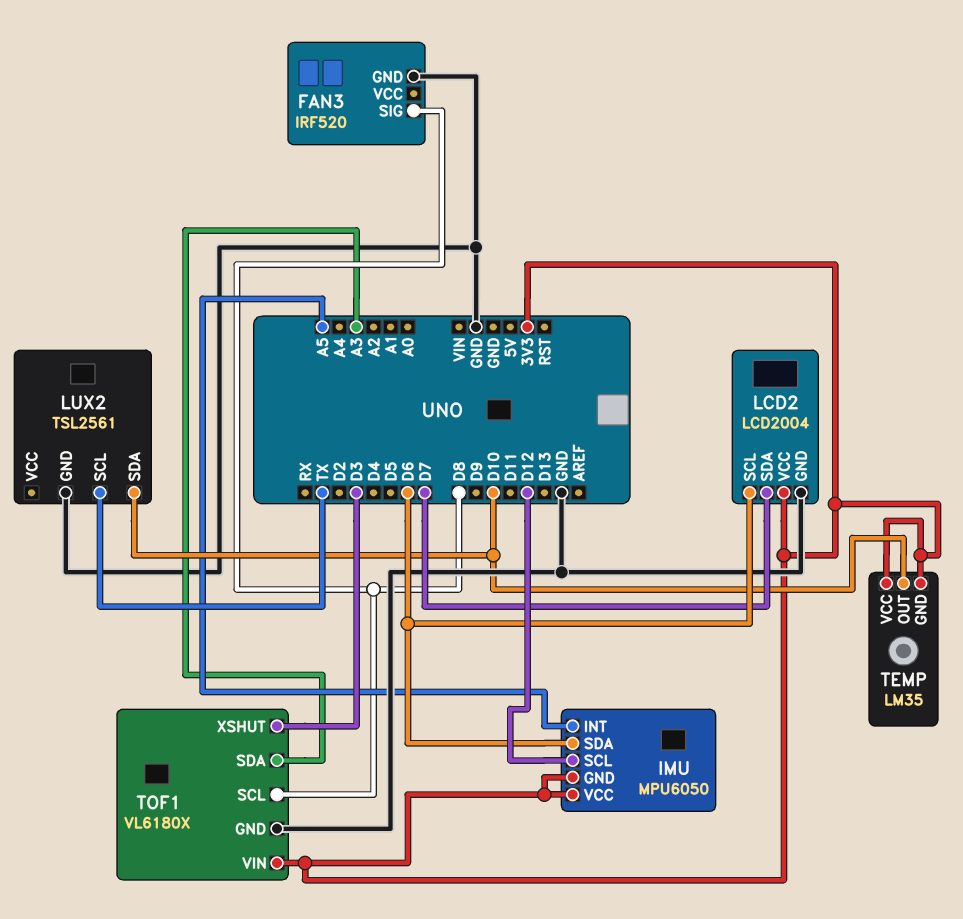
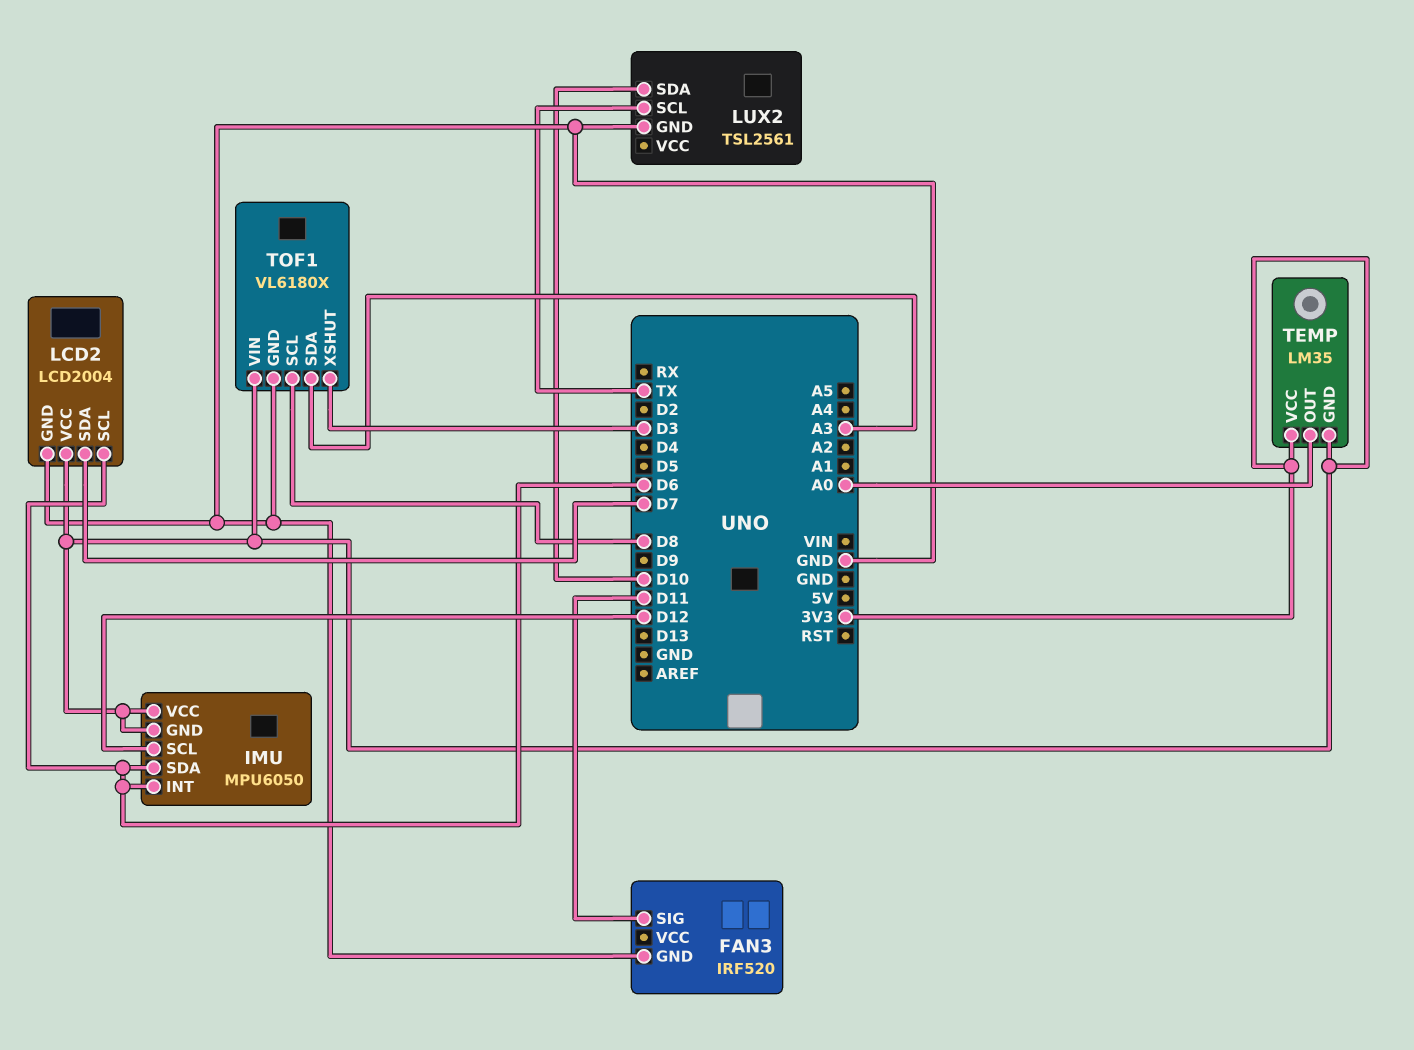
FAN3 pin SIG: D8 -> D11
IMU pin INT: A5 -> D6
TEMP pin OUT: D10 -> A0

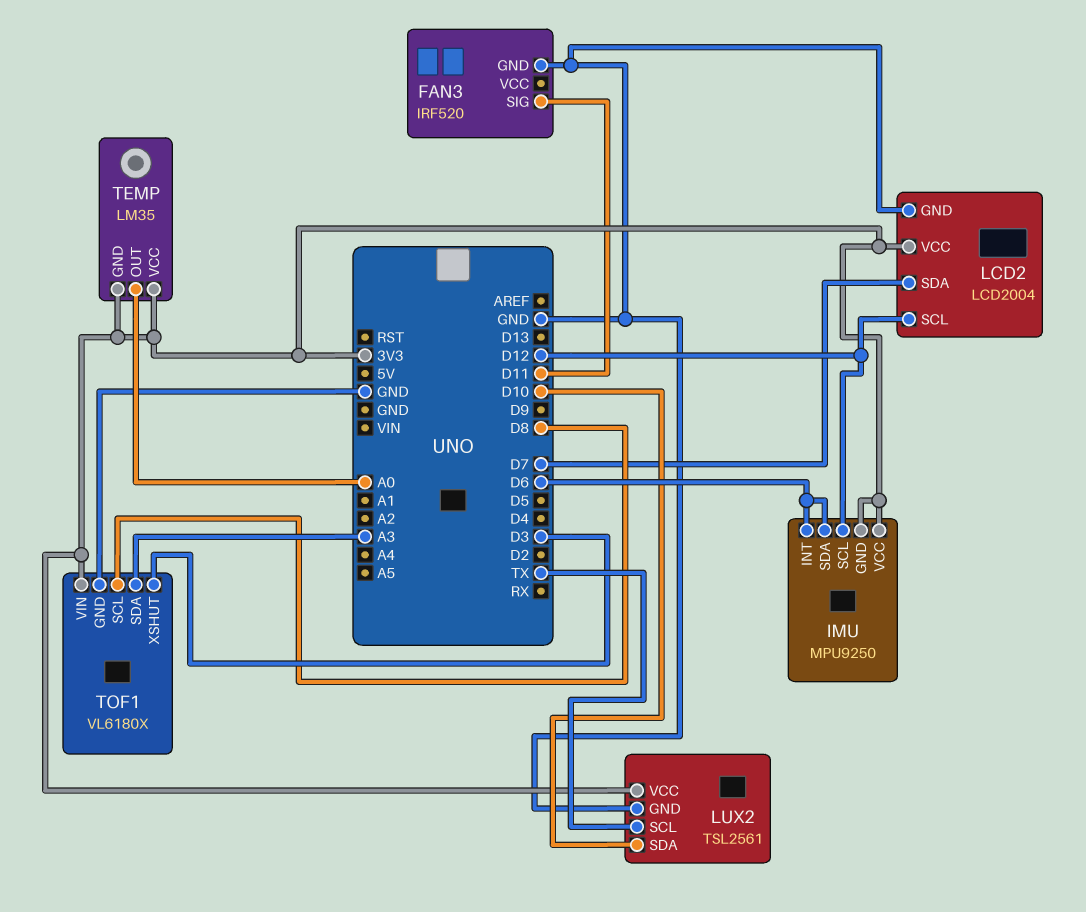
IMU: MPU6050 -> MPU9250
LCD2 pin SCL: D6 -> D12
LUX2 pin VCC: none -> 3V3

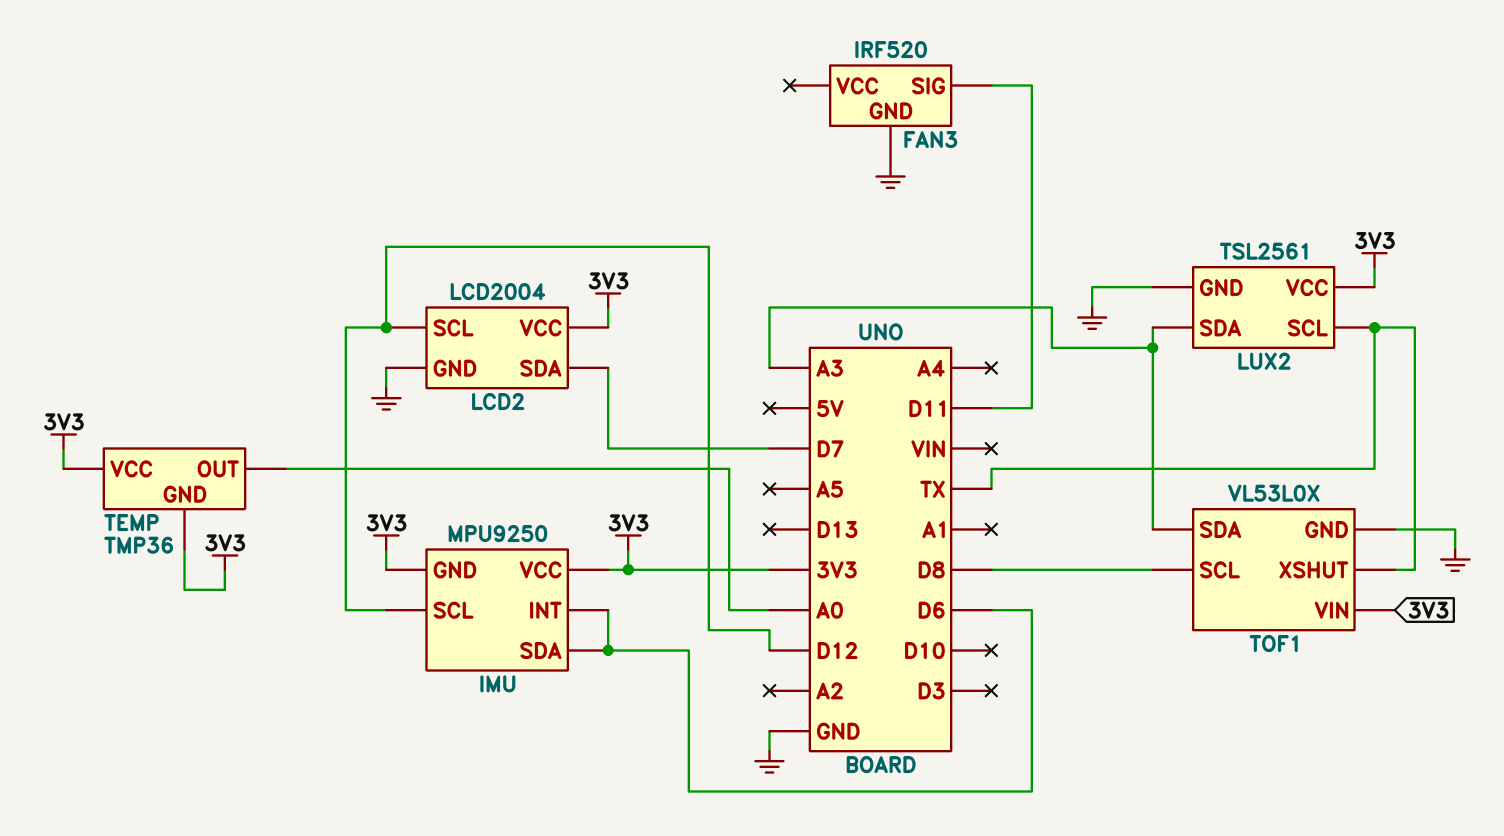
LUX2 pin SDA: D10 -> A3
TEMP: LM35 -> TMP36
TOF1: VL6180X -> VL53L0X
TOF1 pin XSHUT: D3 -> TX

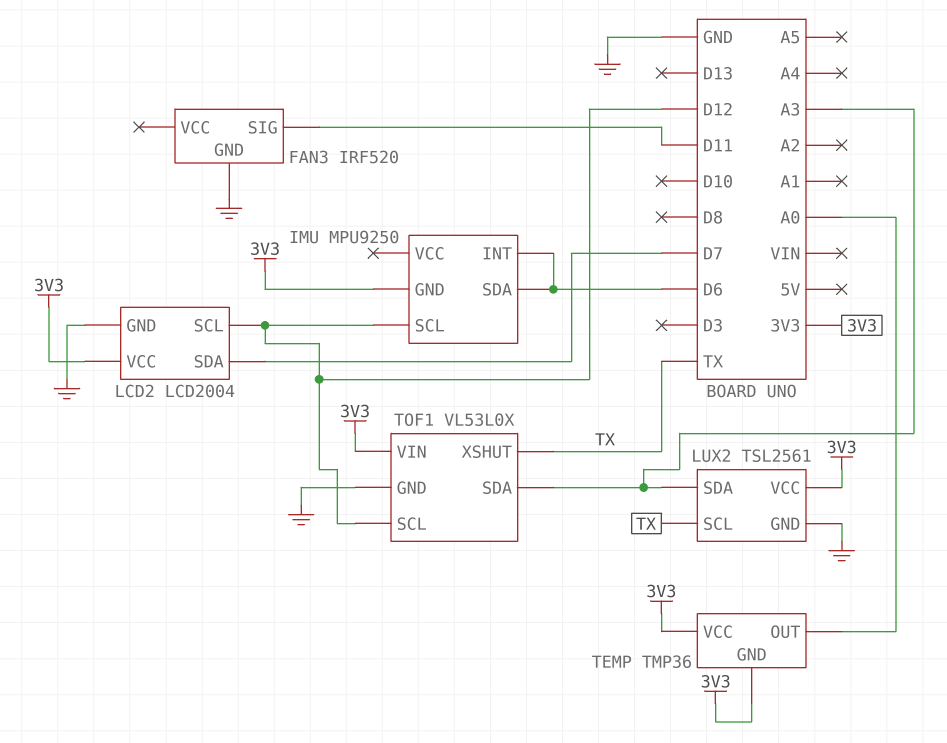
IMU pin VCC: 3V3 -> none
TOF1 pin SCL: D8 -> D12

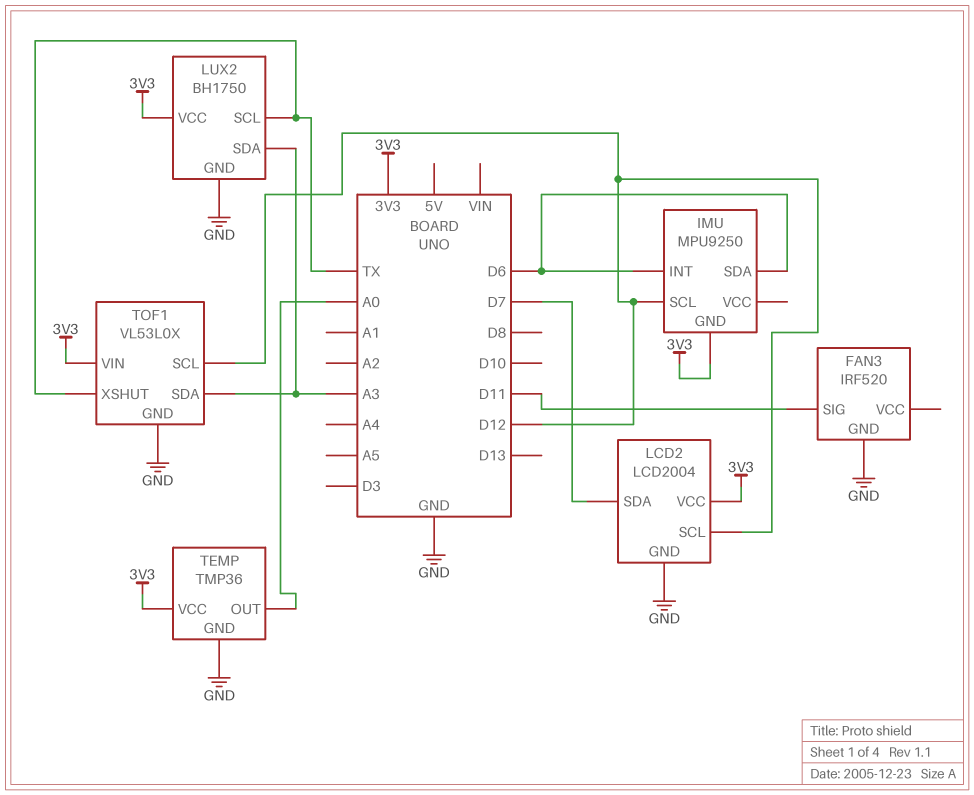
LUX2: TSL2561 -> BH1750
TEMP pin GND: 3V3 -> GND

